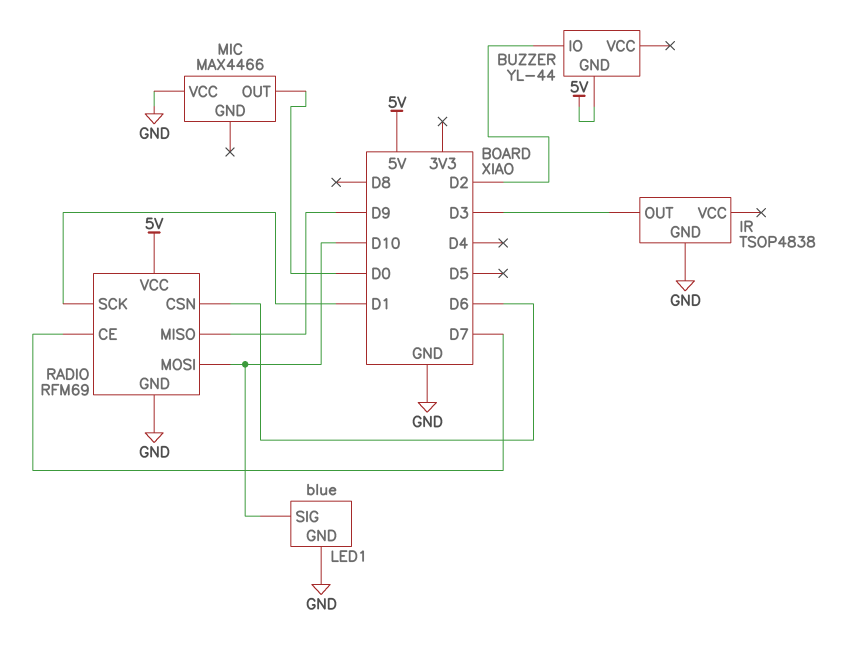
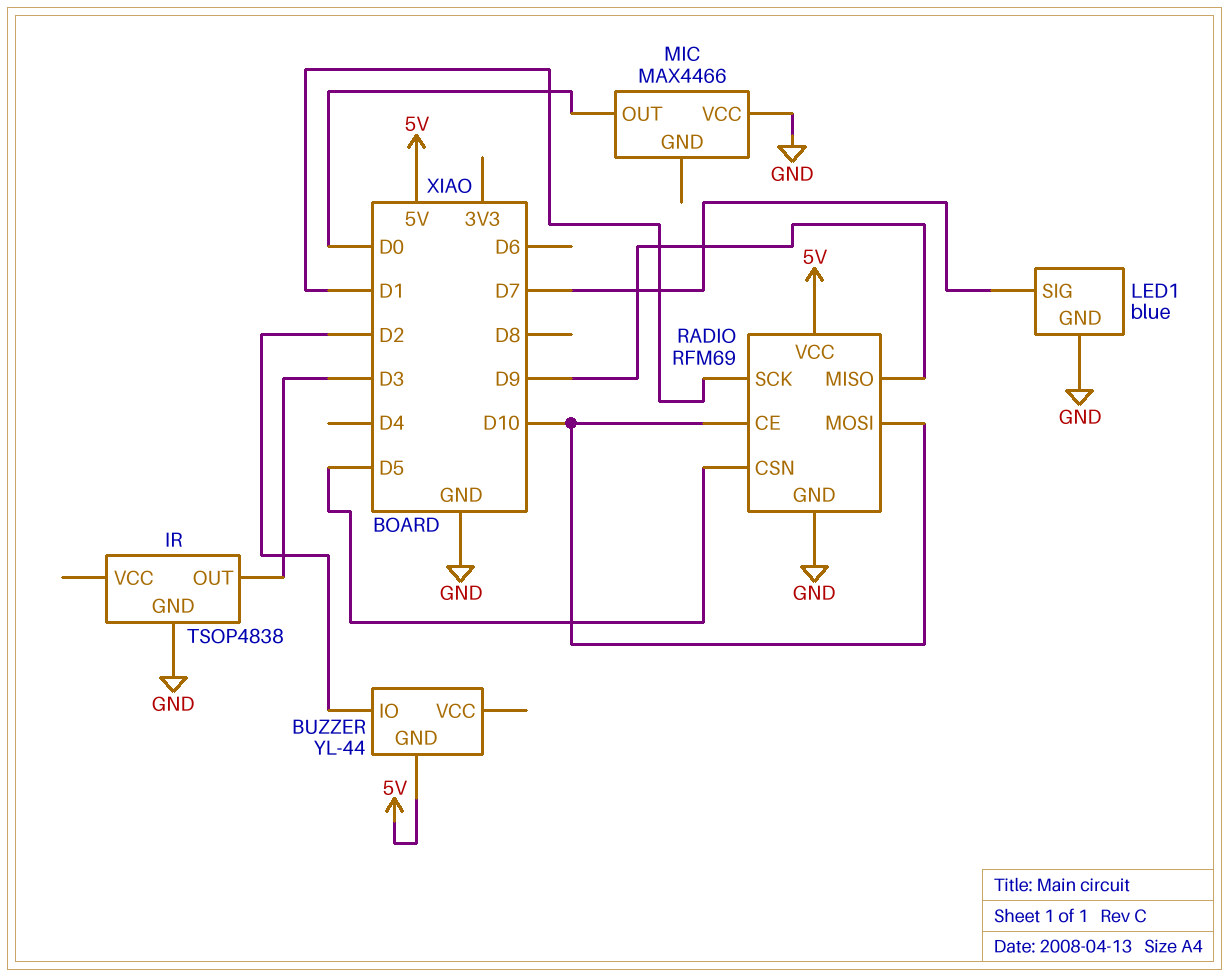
LED1 pin SIG: D10 -> D7
RADIO pin CE: D7 -> D10
RADIO pin CSN: D6 -> D5

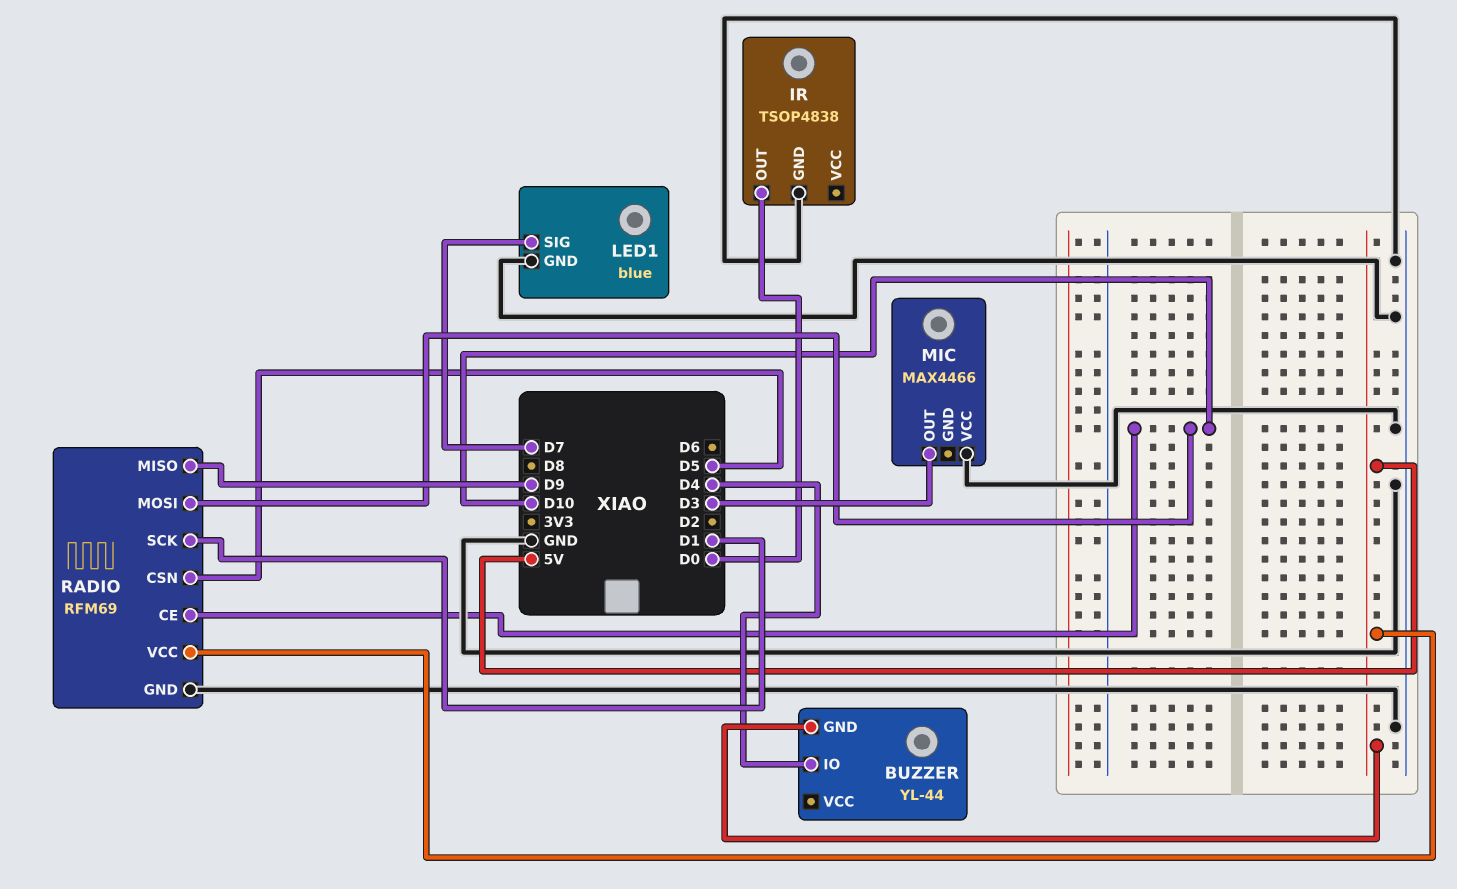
BUZZER pin IO: D2 -> D4
IR pin OUT: D3 -> D0
MIC pin OUT: D0 -> D3

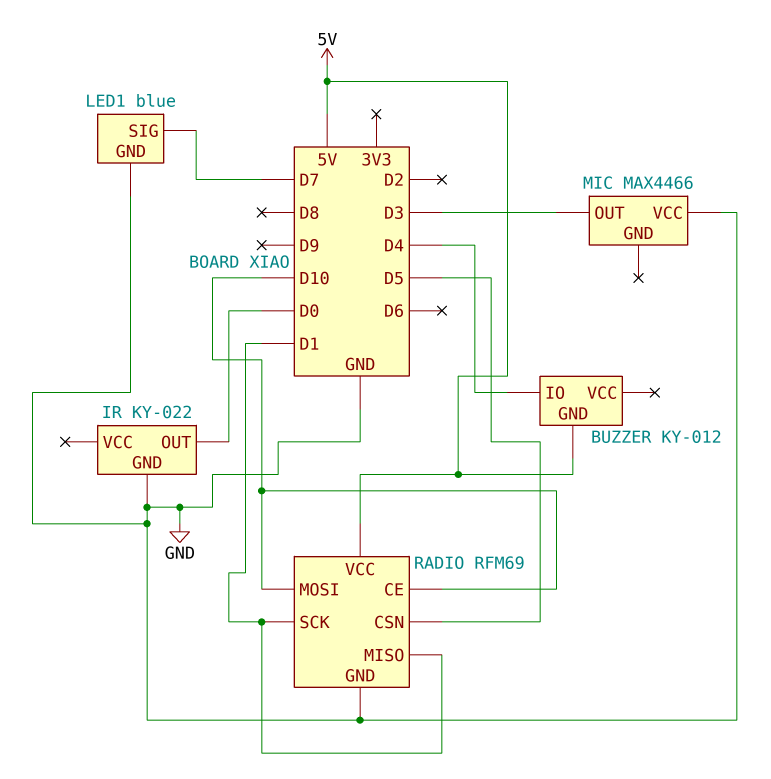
BUZZER: YL-44 -> KY-012
IR: TSOP4838 -> KY-022
RADIO pin MISO: D9 -> D1

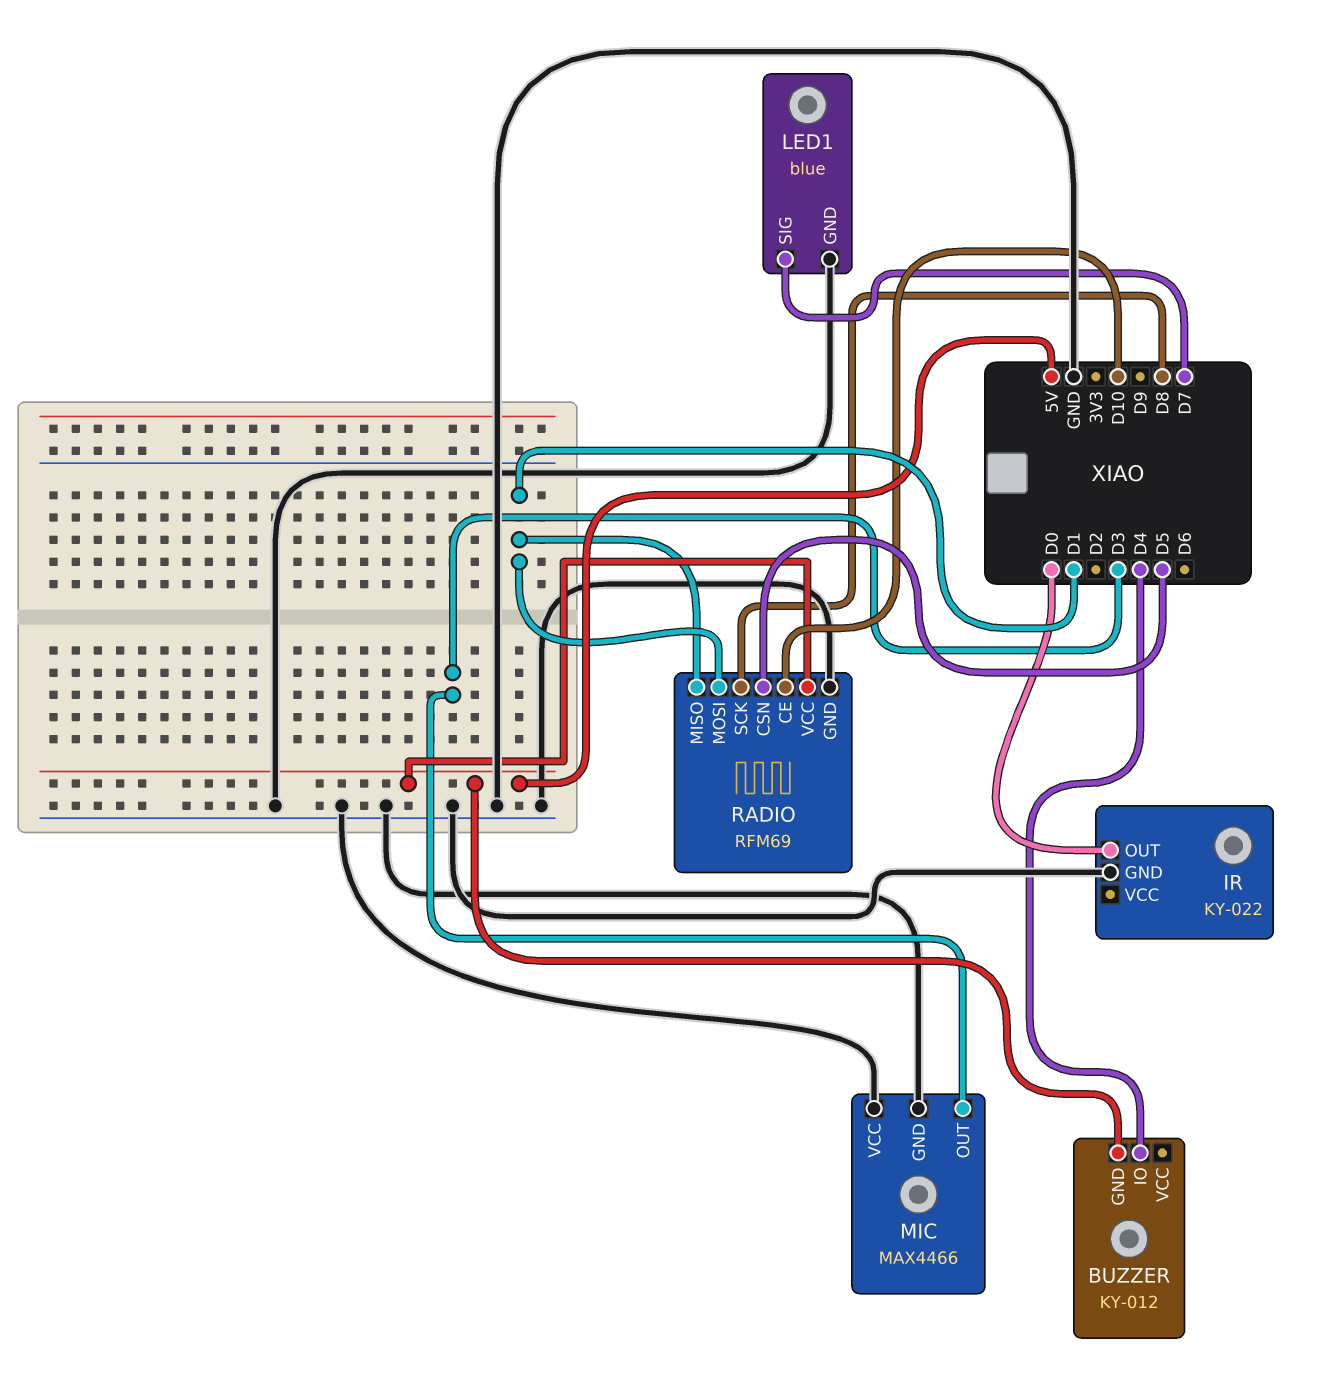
MIC pin GND: none -> GND
RADIO pin MOSI: D10 -> D1
RADIO pin SCK: D1 -> D8

